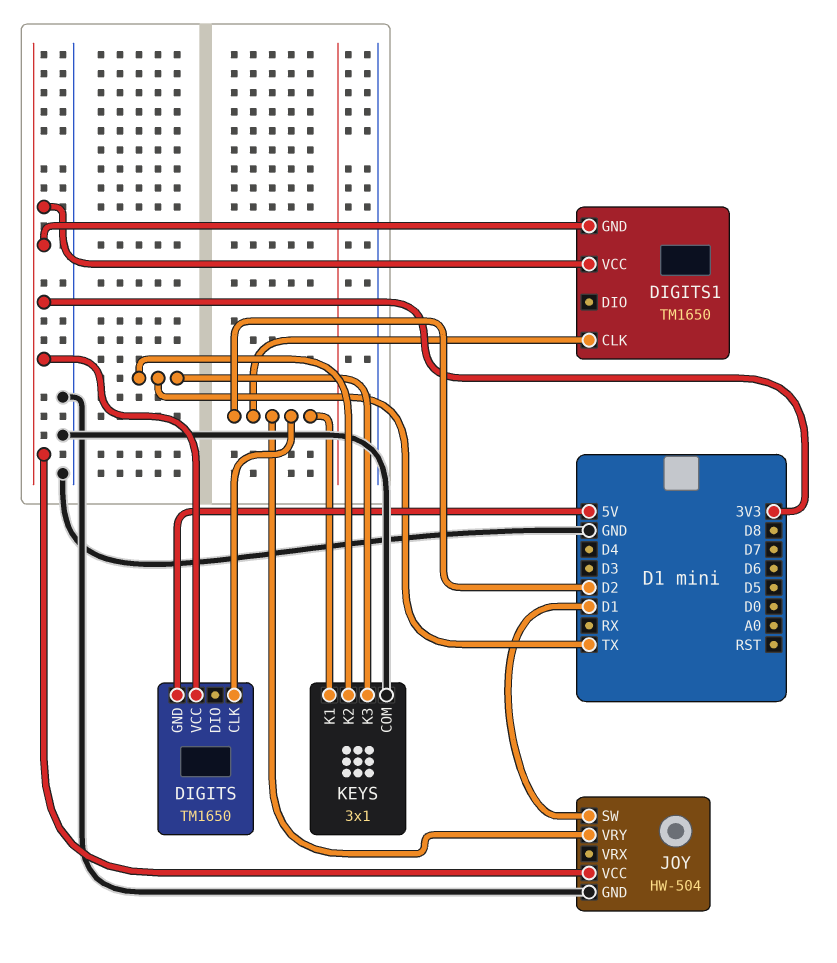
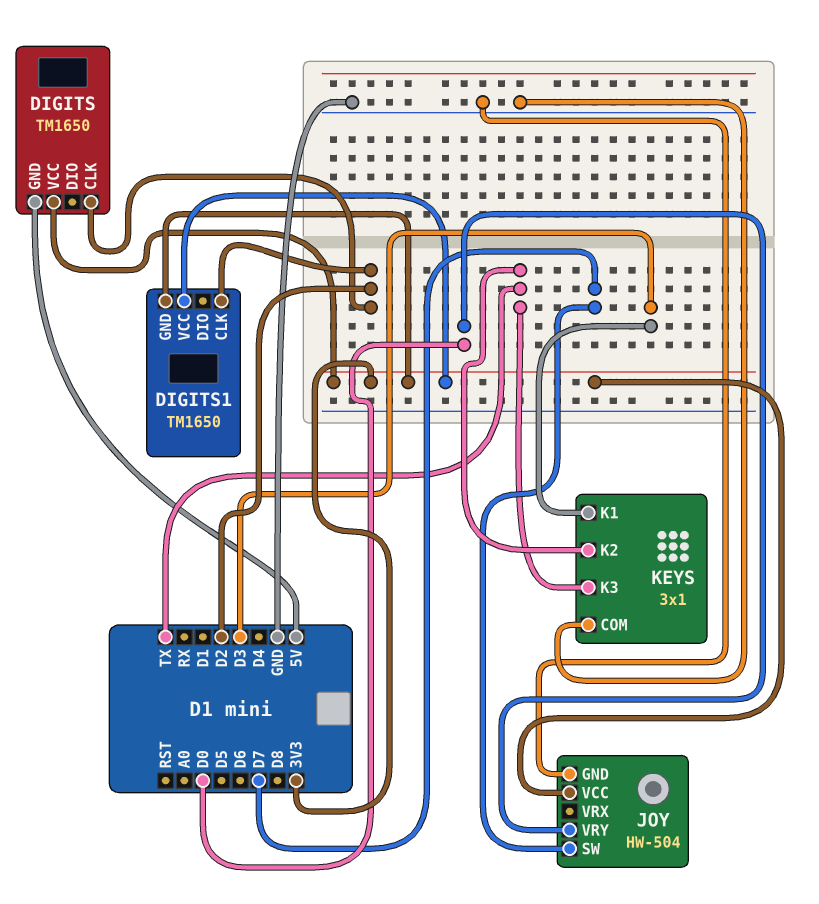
JOY pin SW: D1 -> D7
JOY pin VRY: D2 -> D0
KEYS pin K1: D2 -> D3

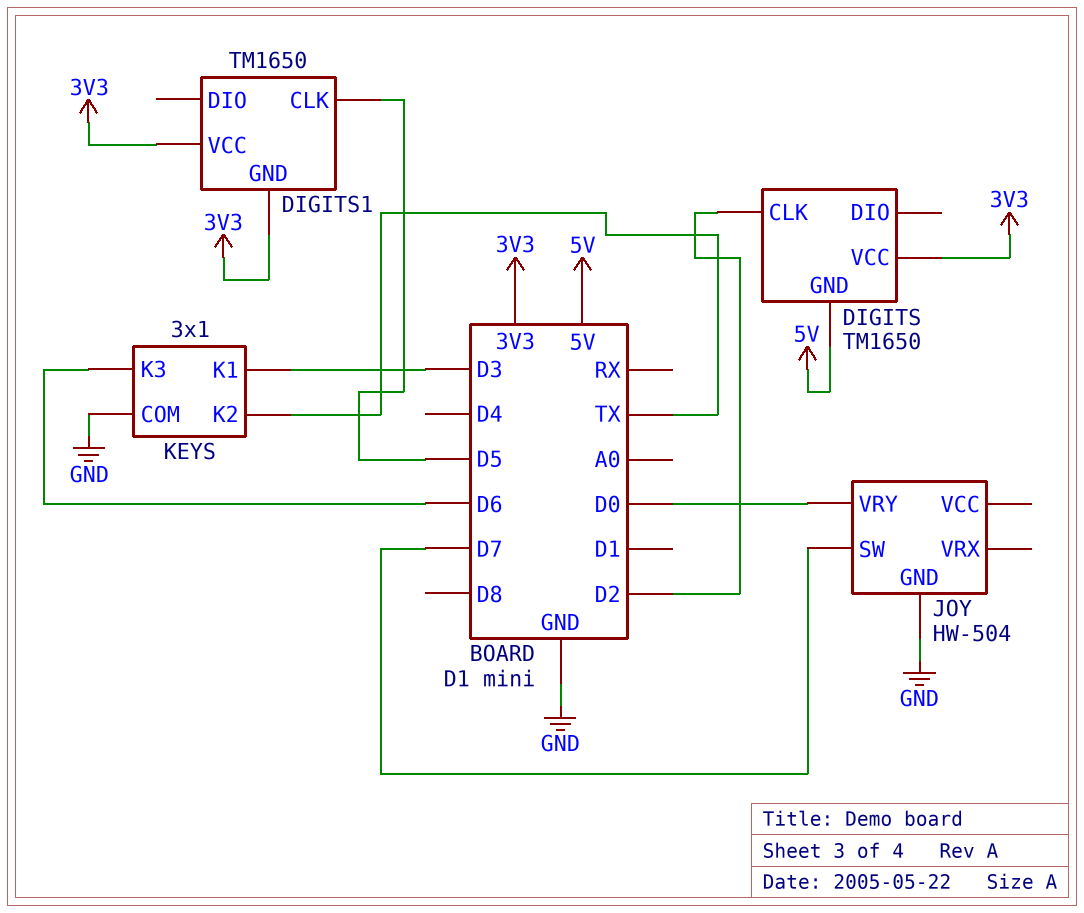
DIGITS1 pin CLK: D2 -> D5
JOY pin VCC: 3V3 -> none
KEYS pin K3: TX -> D6

